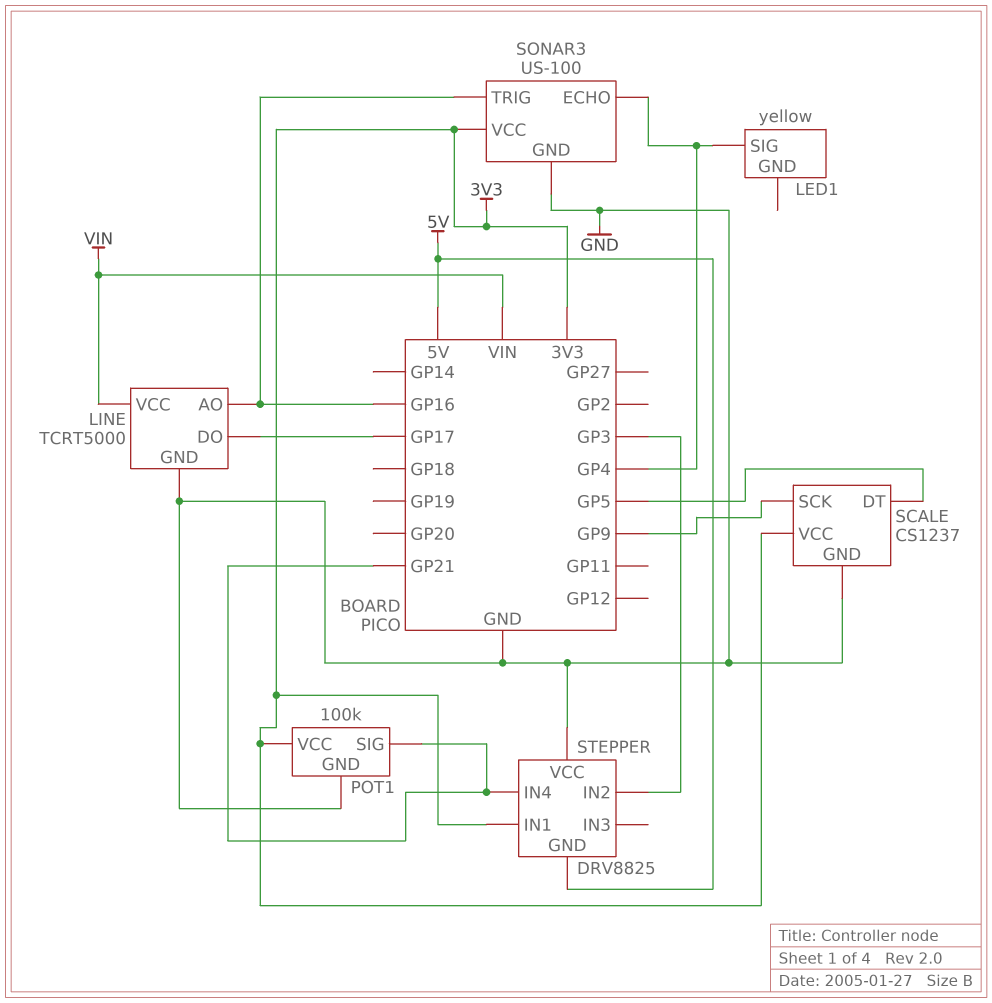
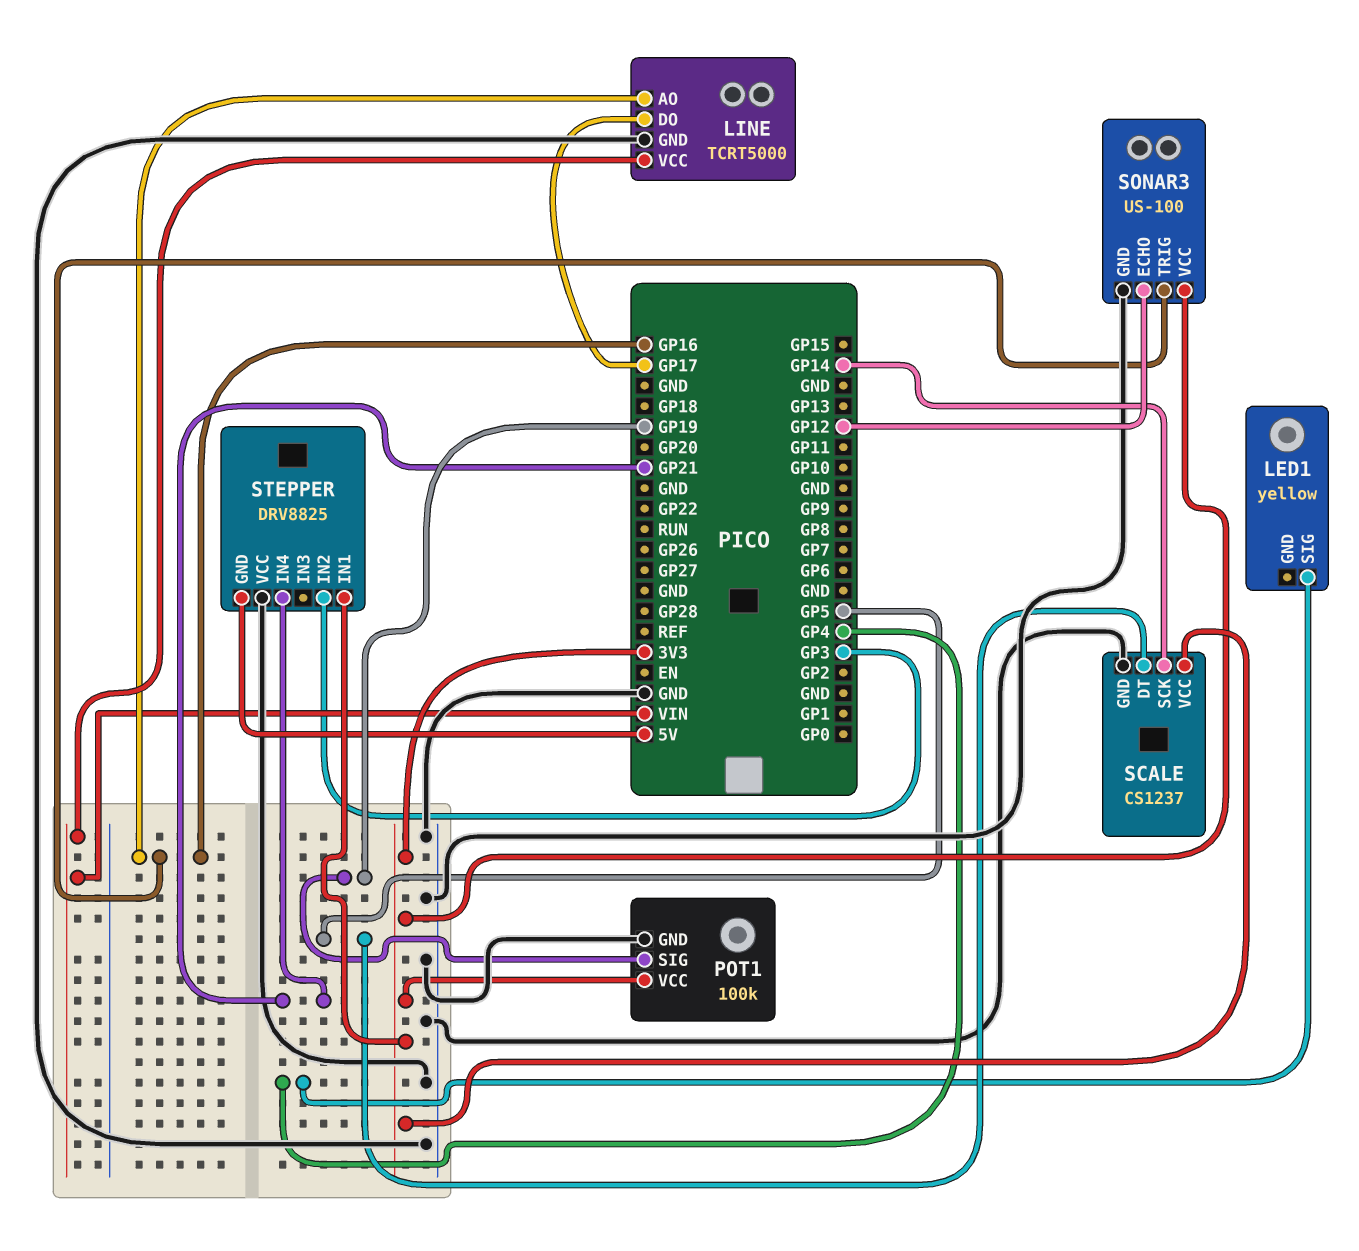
POT1 pin SIG: GP21 -> GP19
SCALE pin SCK: GP9 -> GP14
SONAR3 pin ECHO: GP4 -> GP12

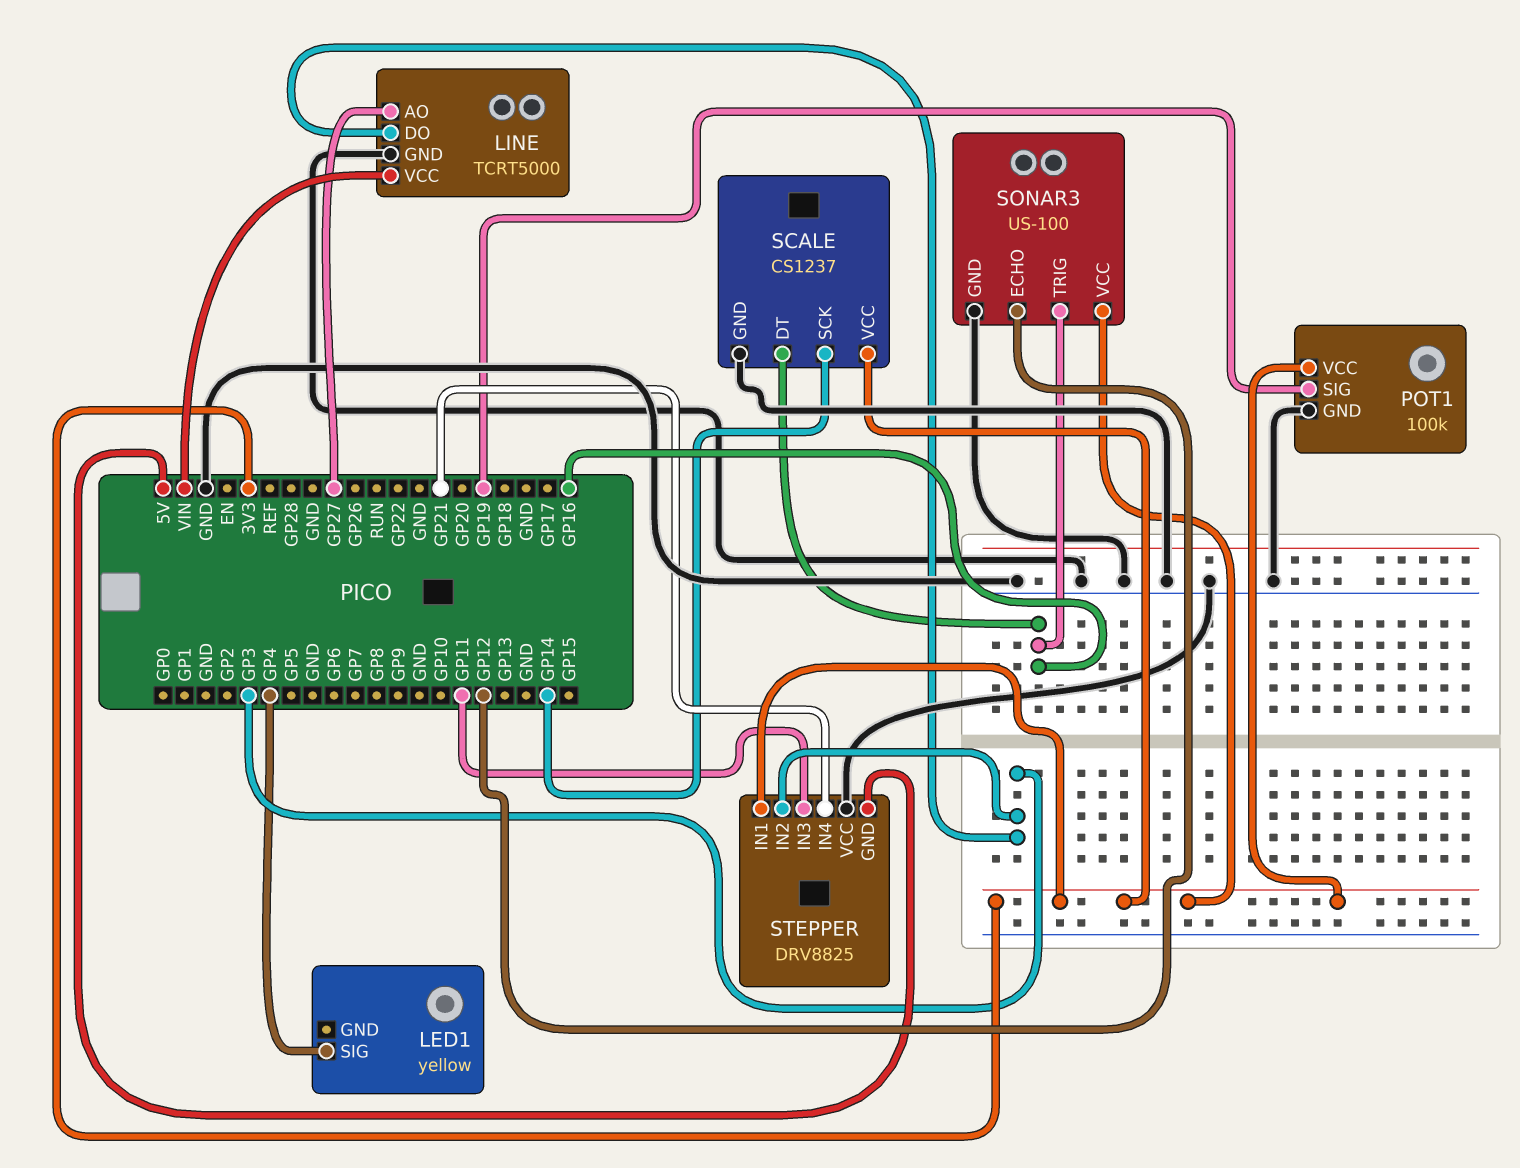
LINE pin AO: GP16 -> GP27
LINE pin DO: GP17 -> GP3
SCALE pin DT: GP5 -> GP16
STEPPER pin IN3: none -> GP11

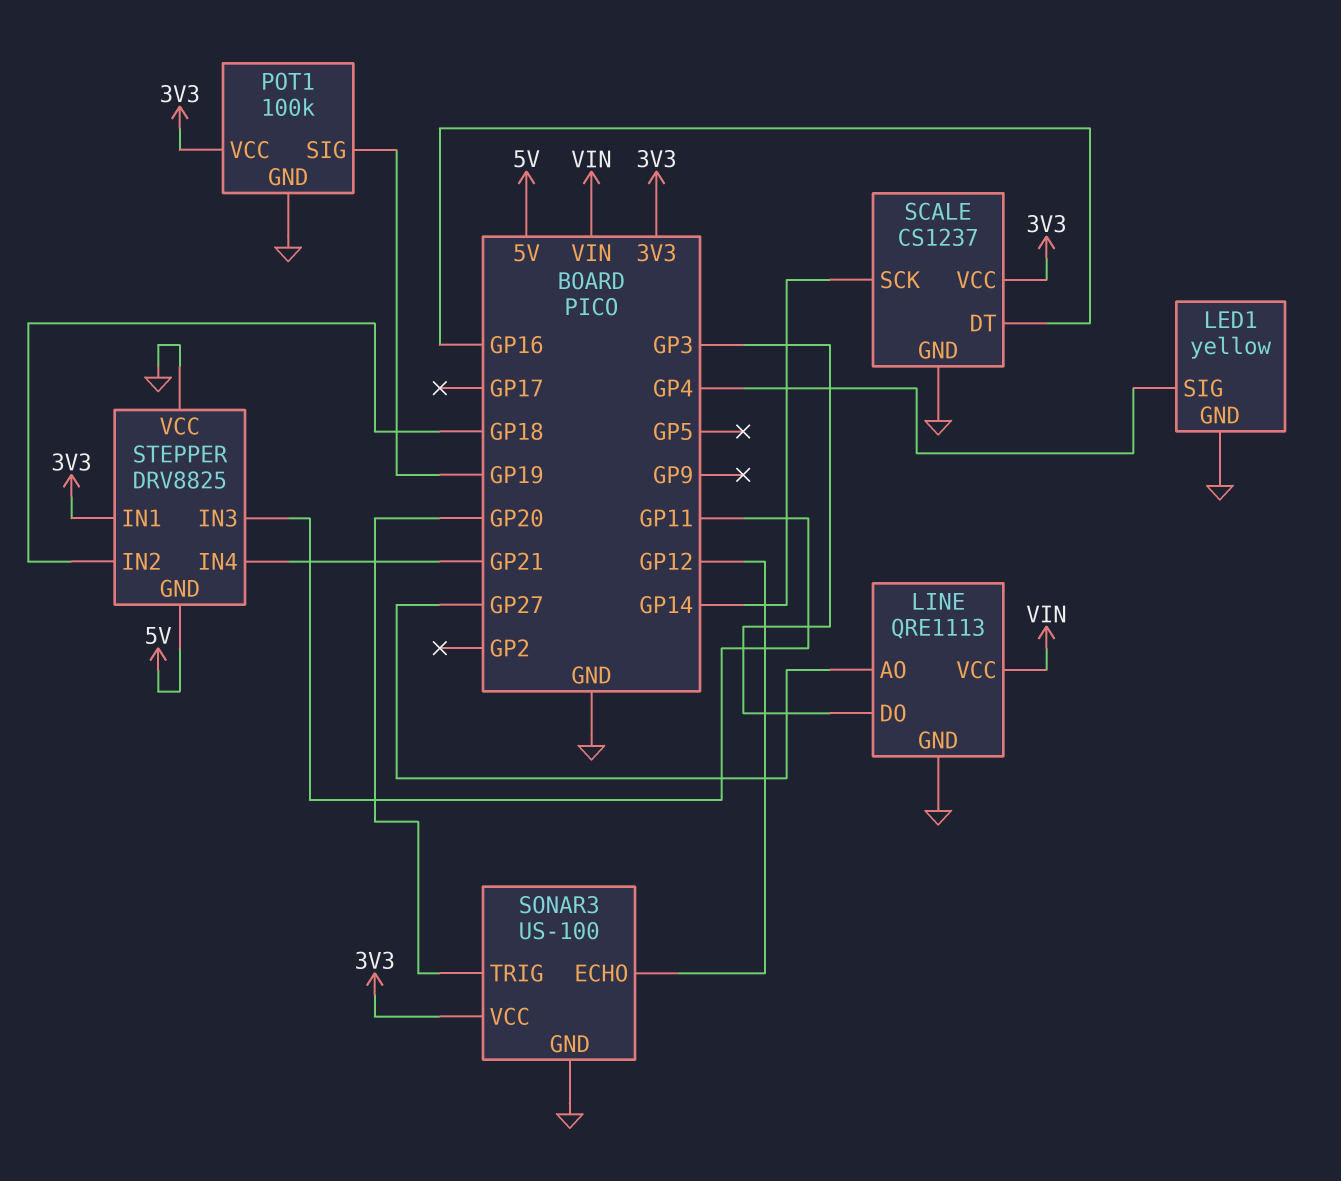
LED1 pin GND: none -> GND
LINE: TCRT5000 -> QRE1113
SONAR3 pin TRIG: GP16 -> GP20
STEPPER pin IN2: GP3 -> GP18

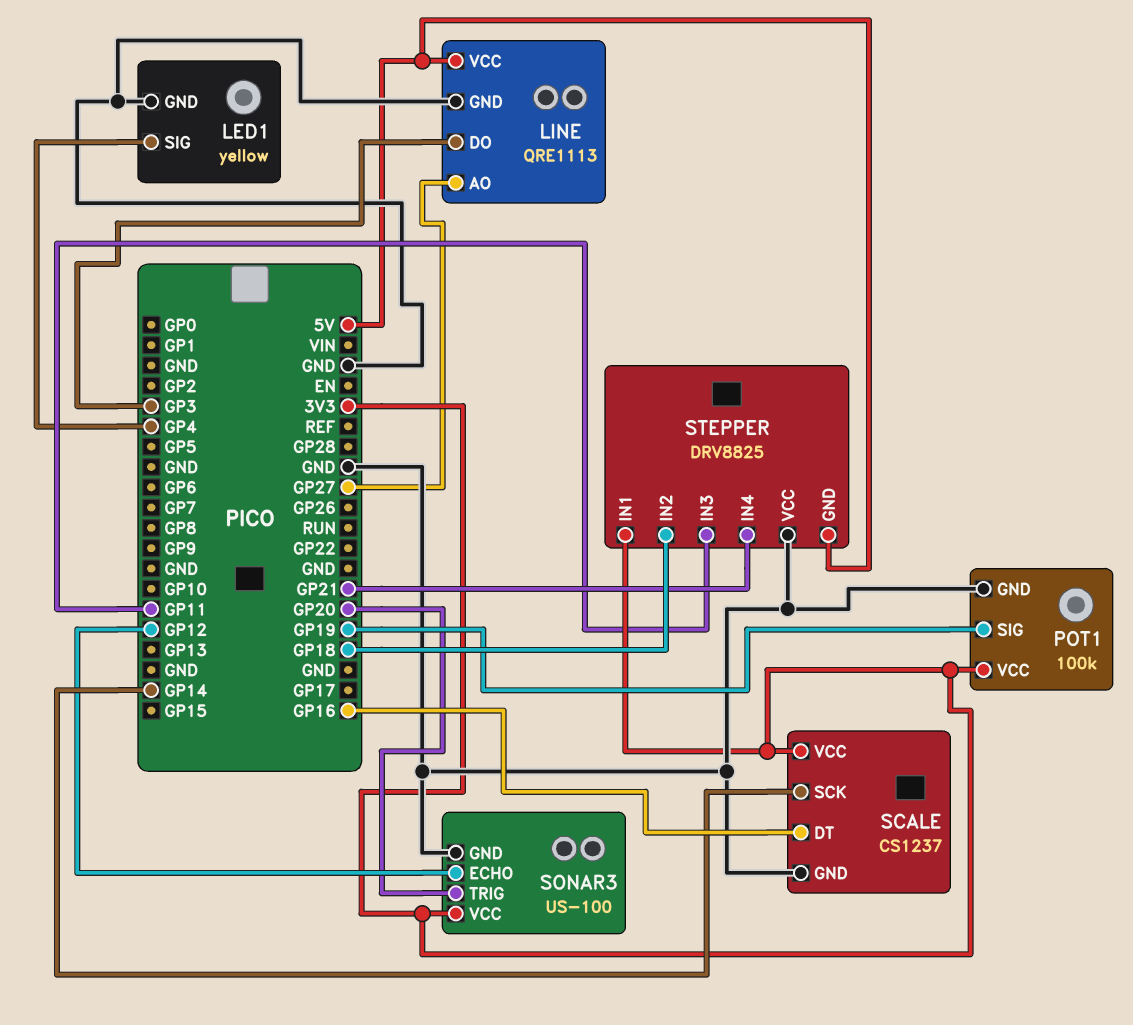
LINE pin VCC: VIN -> 5V

